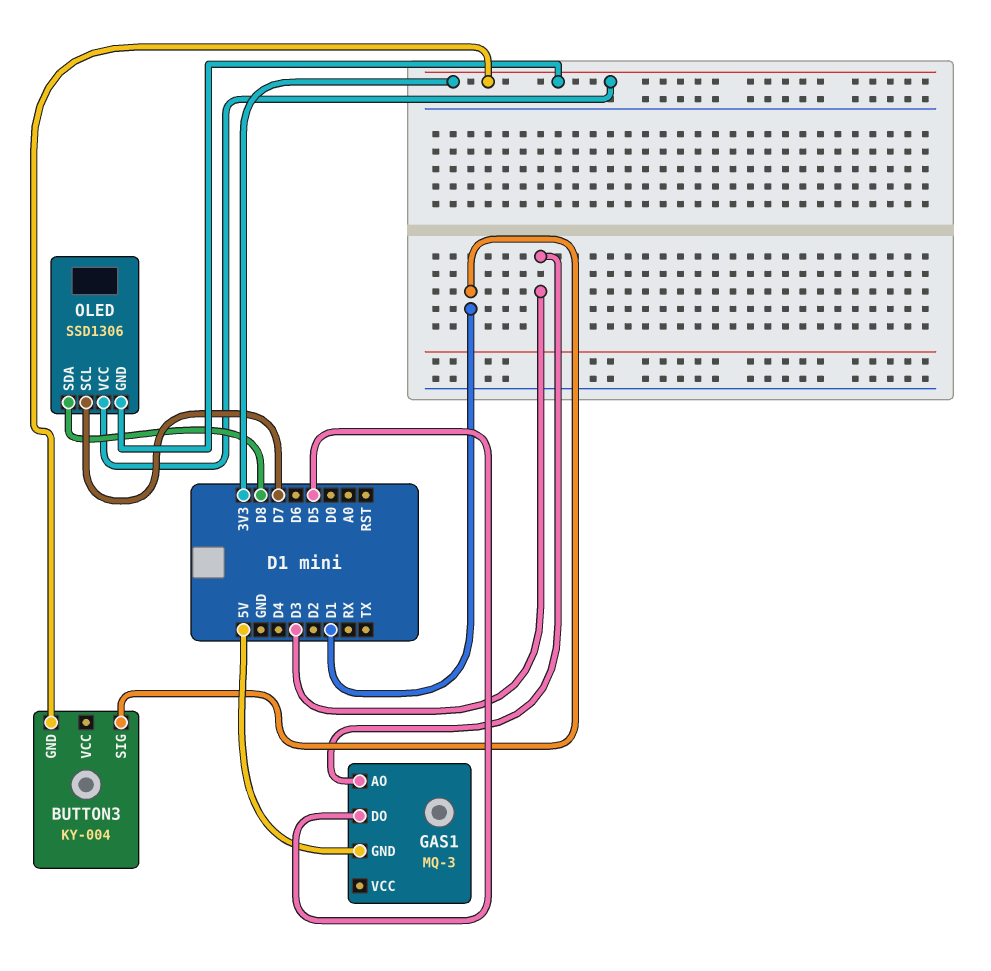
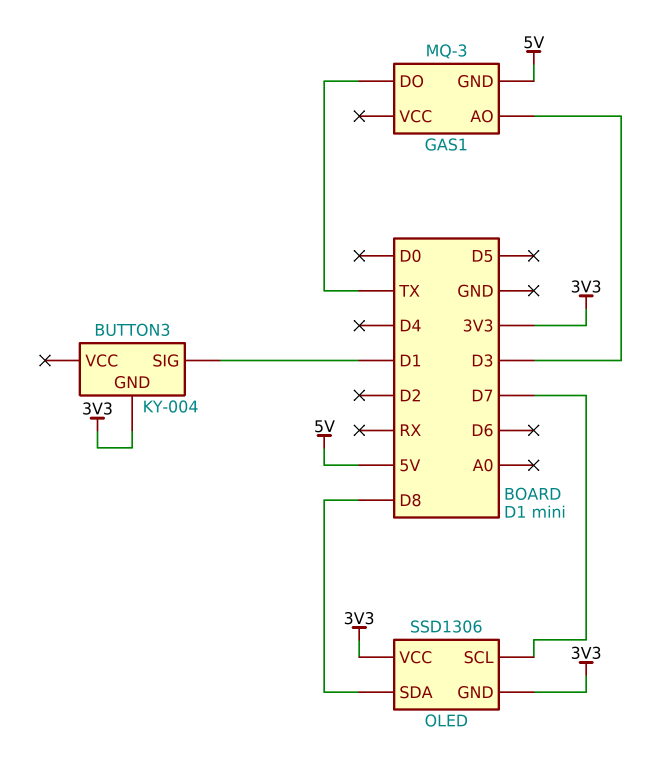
GAS1 pin DO: D5 -> TX

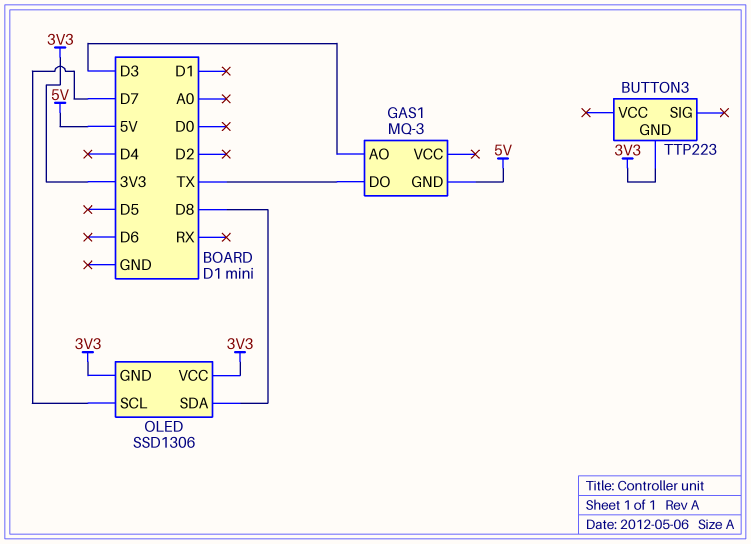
BUTTON3: KY-004 -> TTP223
BUTTON3 pin SIG: D1 -> none

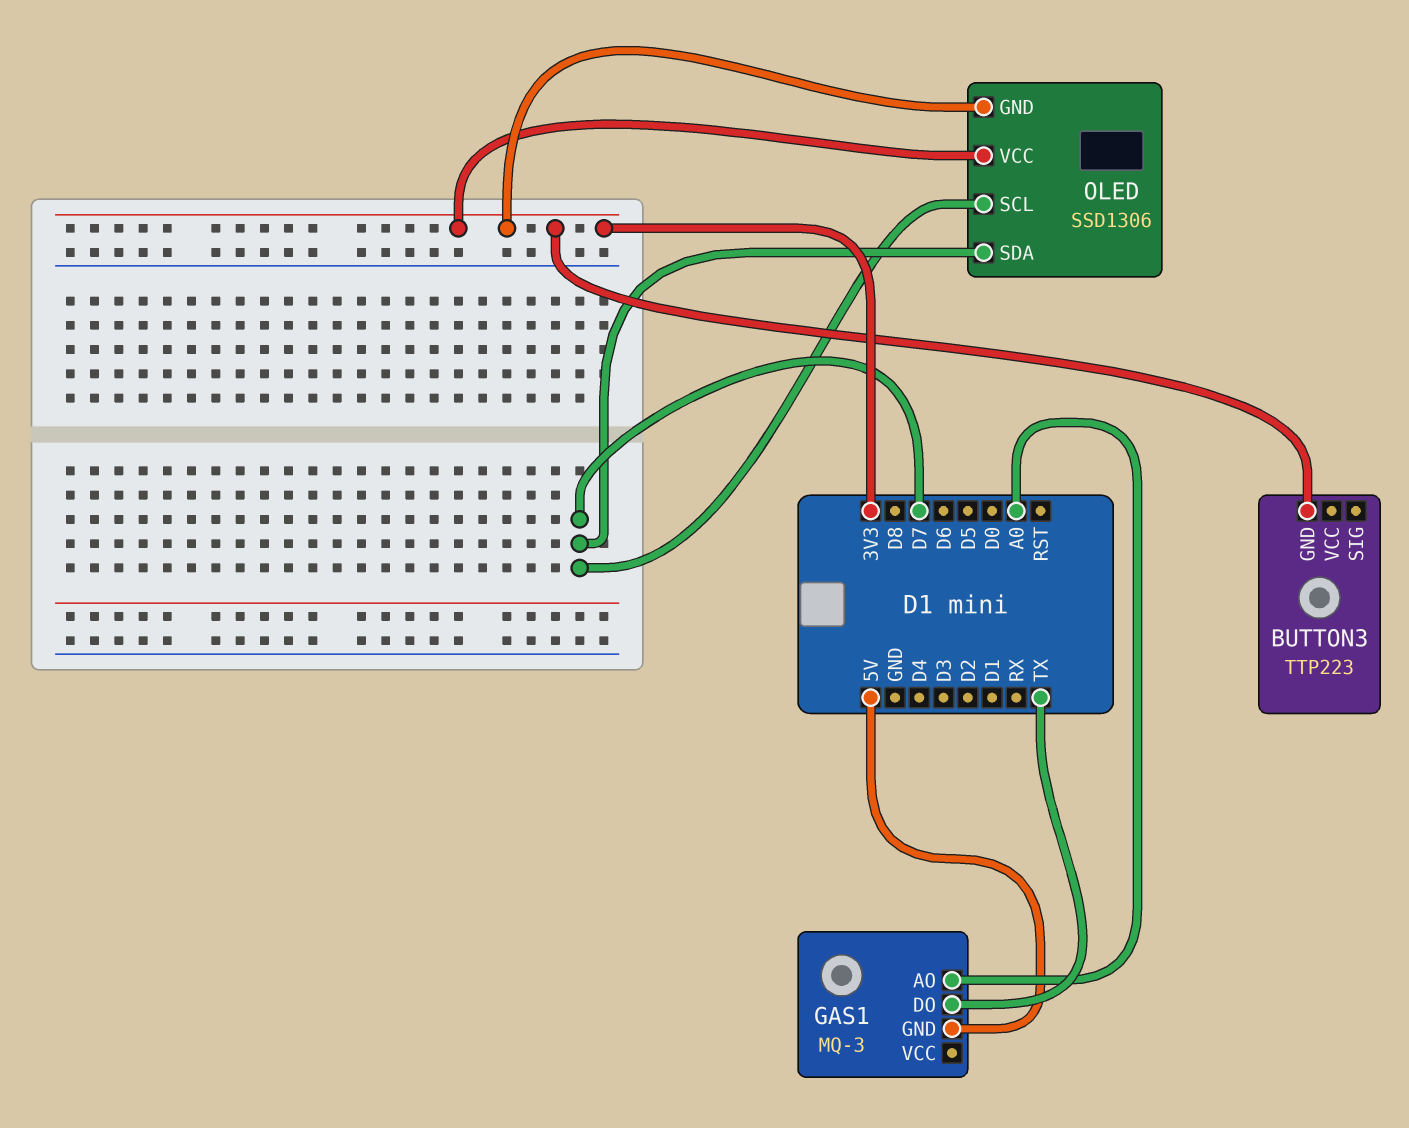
GAS1 pin AO: D3 -> A0
OLED pin SDA: D8 -> D7

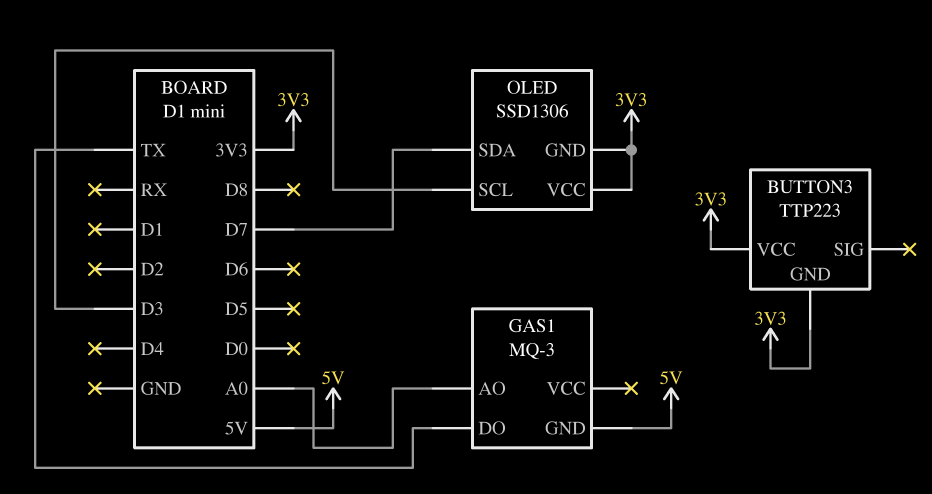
BUTTON3 pin VCC: none -> 3V3
OLED pin SCL: D7 -> D3

